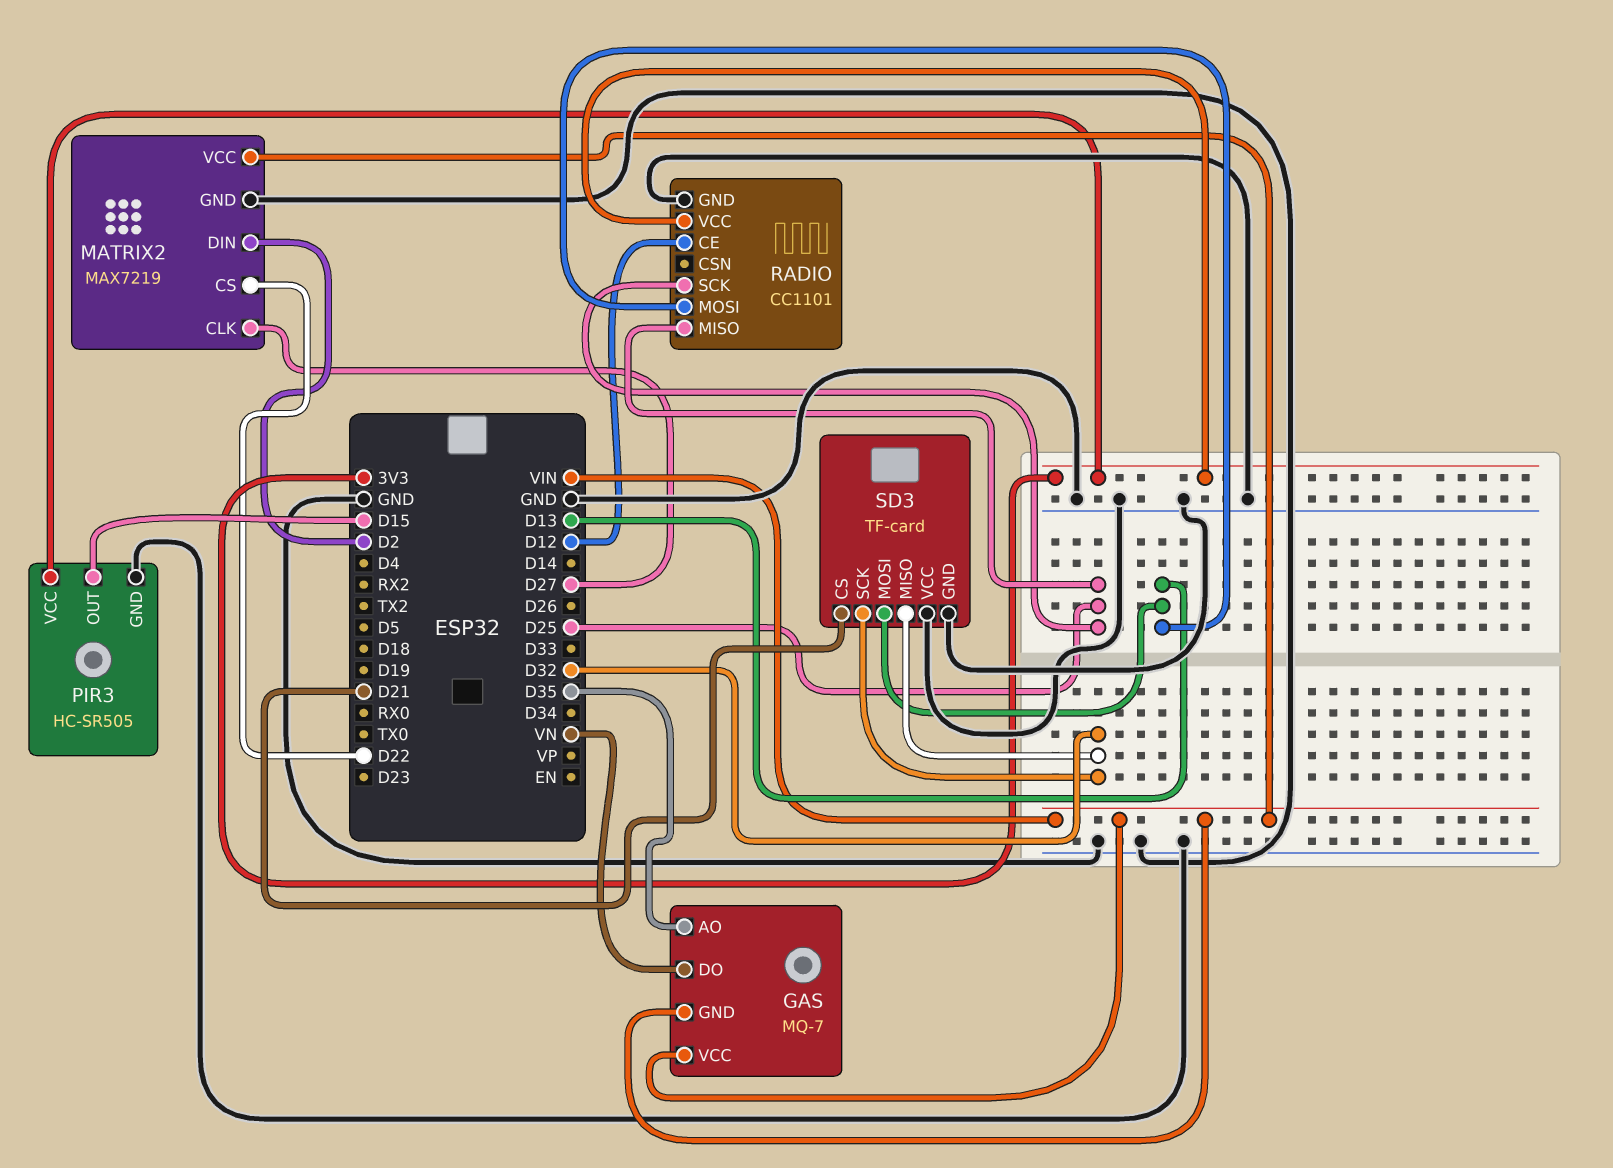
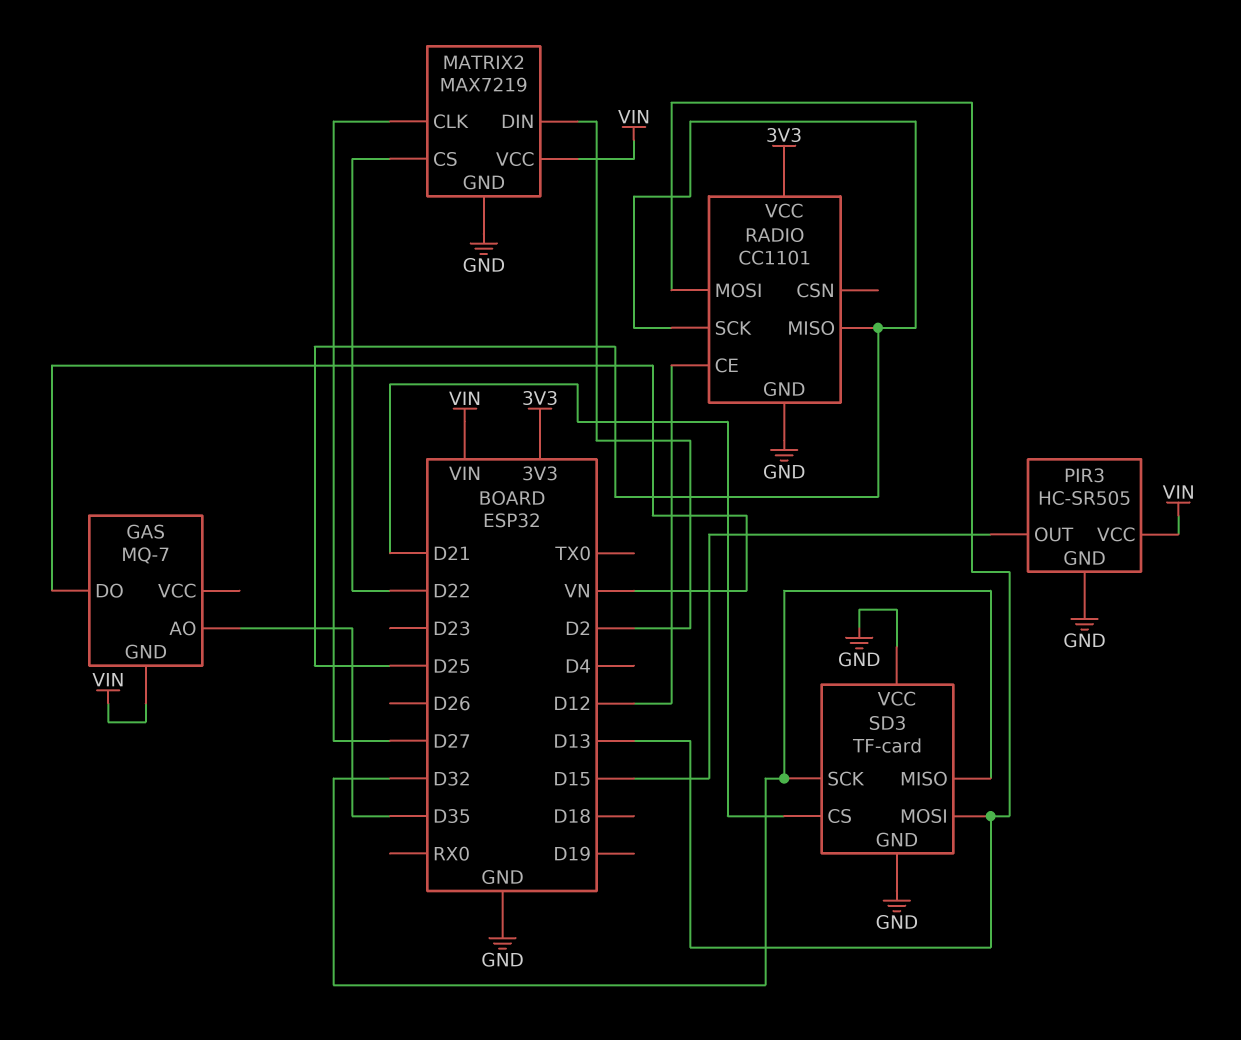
GAS pin VCC: VIN -> none
PIR3 pin VCC: 3V3 -> VIN

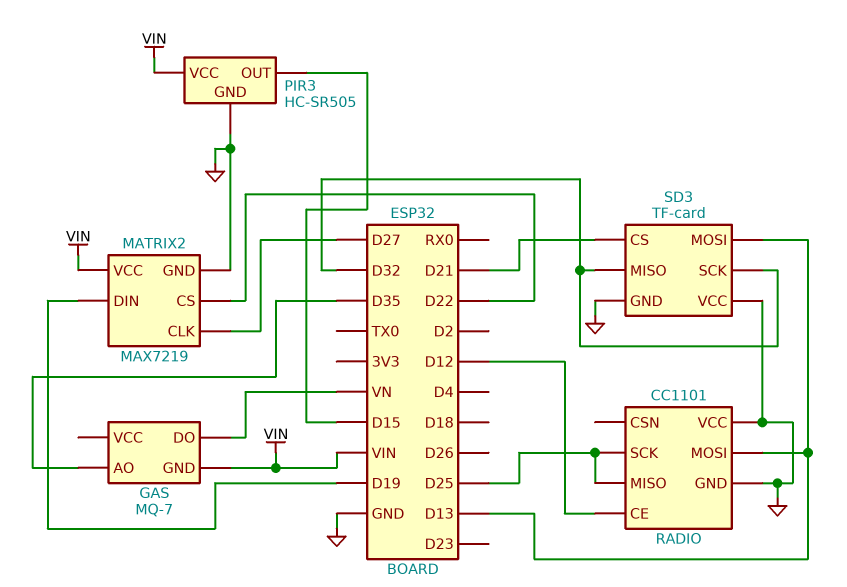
MATRIX2 pin DIN: D2 -> D19
RADIO pin VCC: 3V3 -> GND

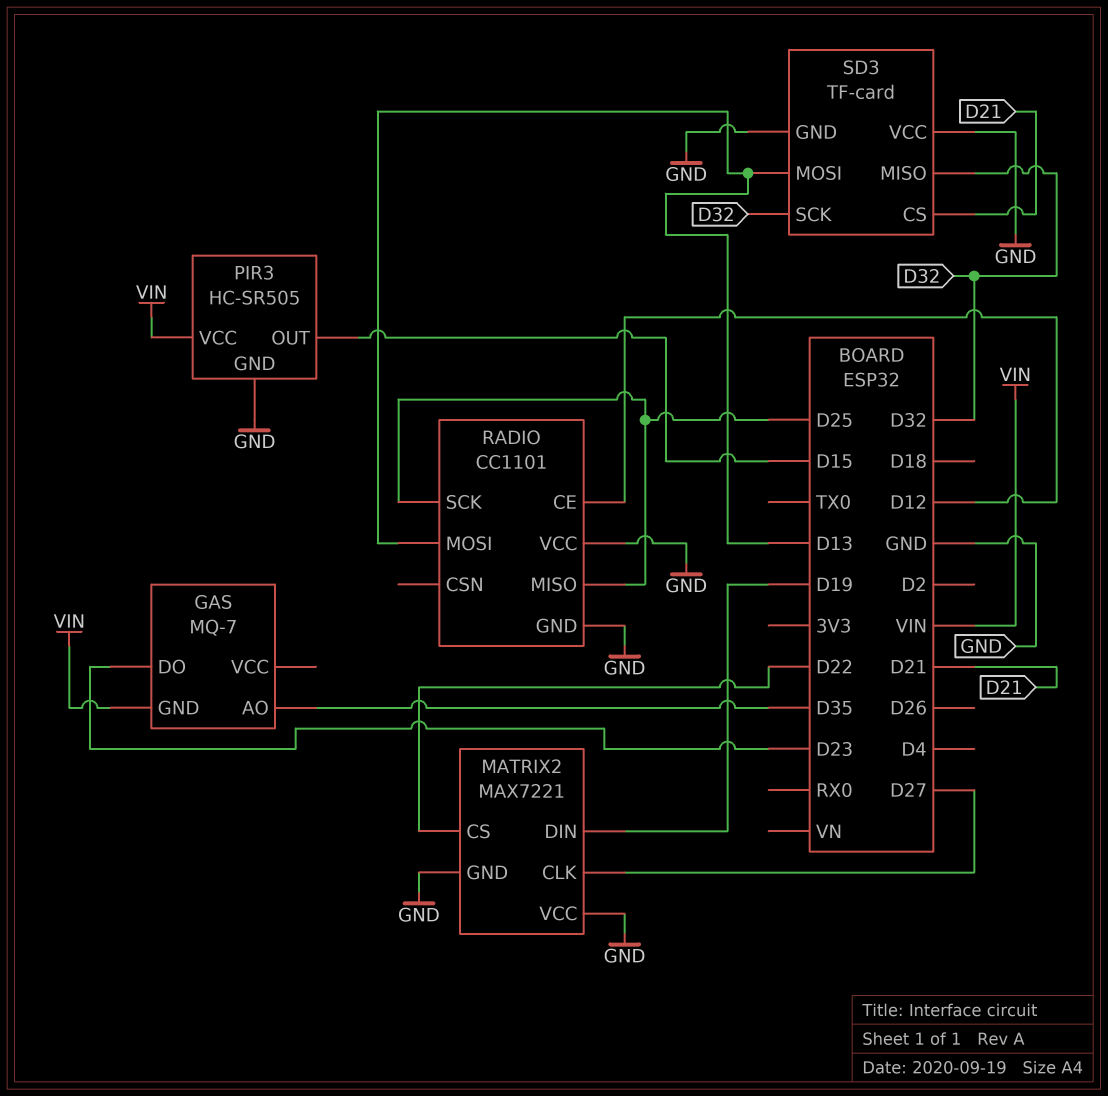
GAS pin DO: VN -> D23
MATRIX2: MAX7219 -> MAX7221
MATRIX2 pin VCC: VIN -> GND

